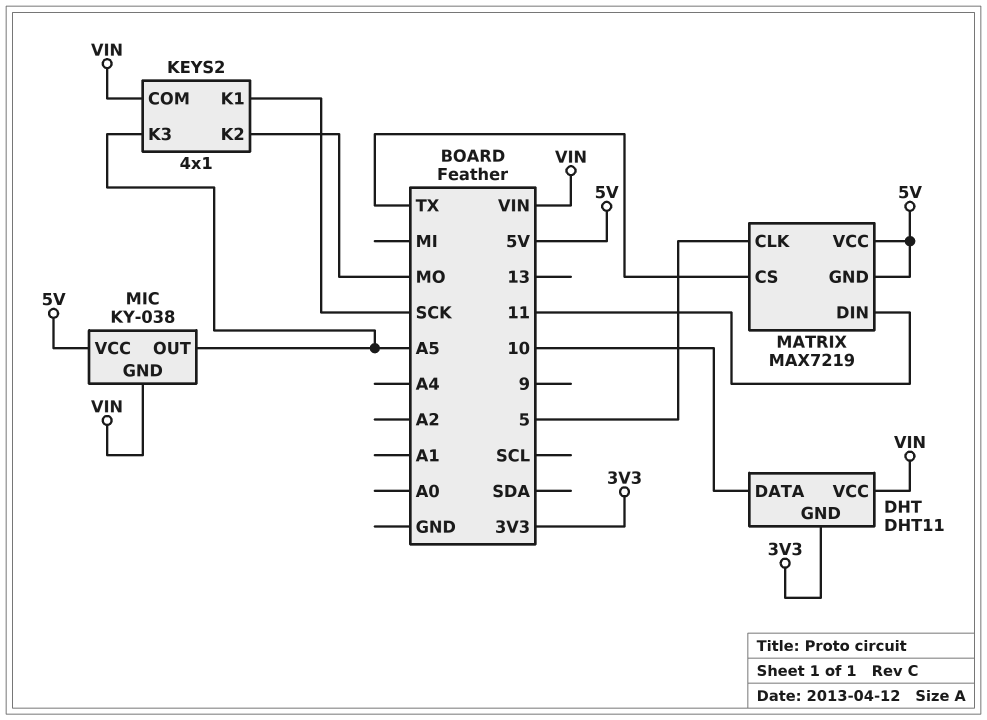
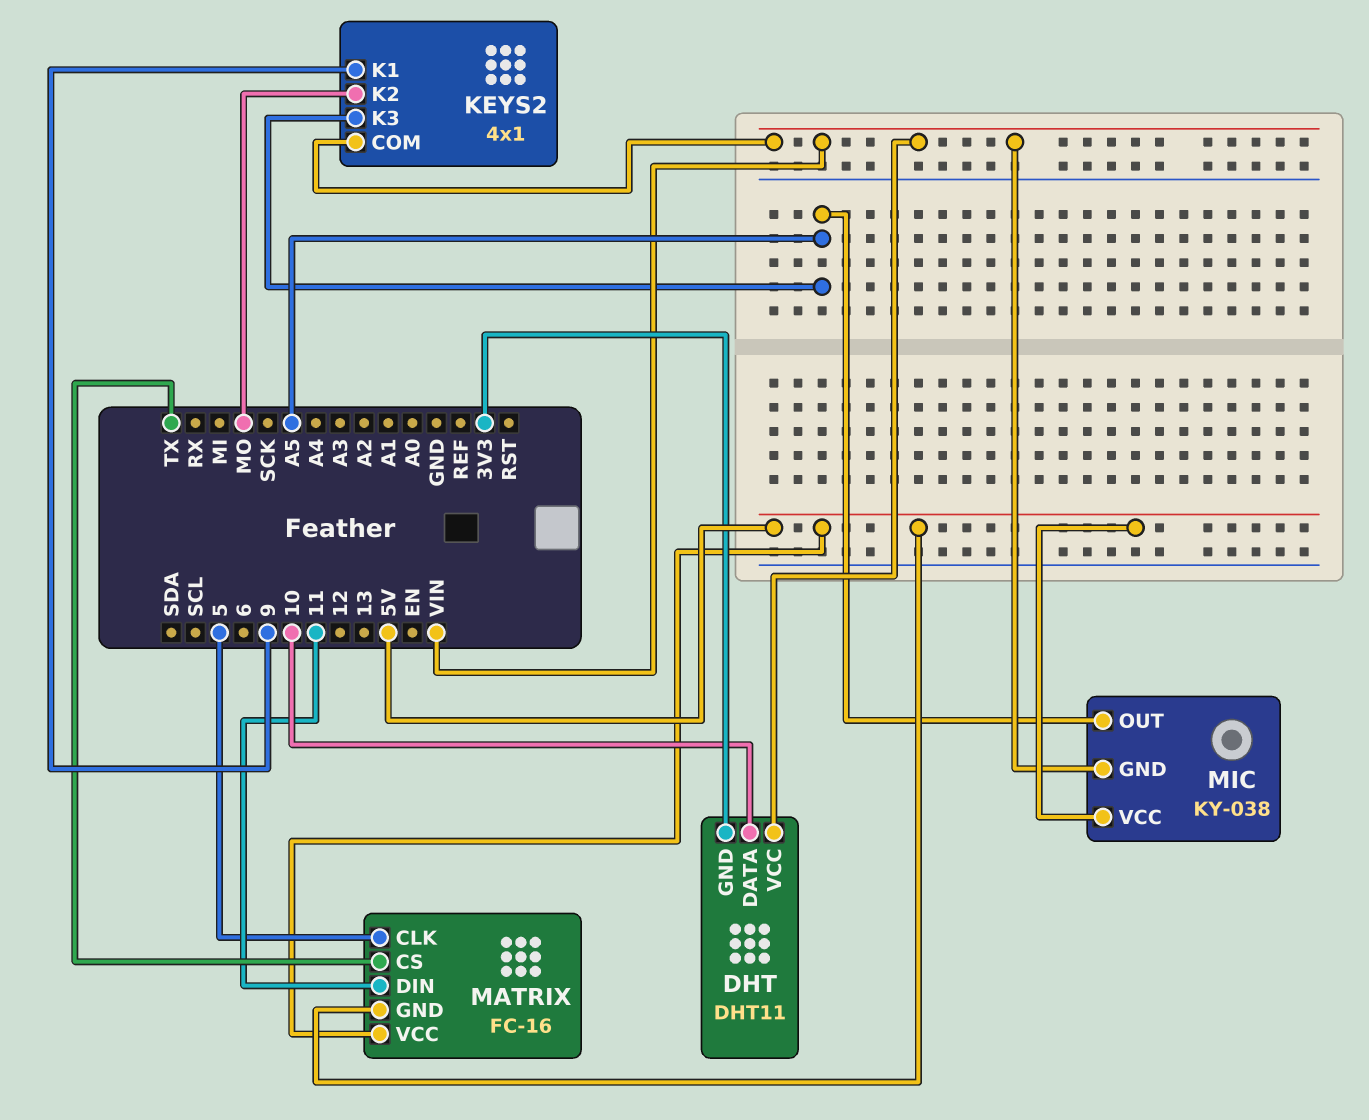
KEYS2 pin K1: SCK -> 9
MATRIX: MAX7219 -> FC-16

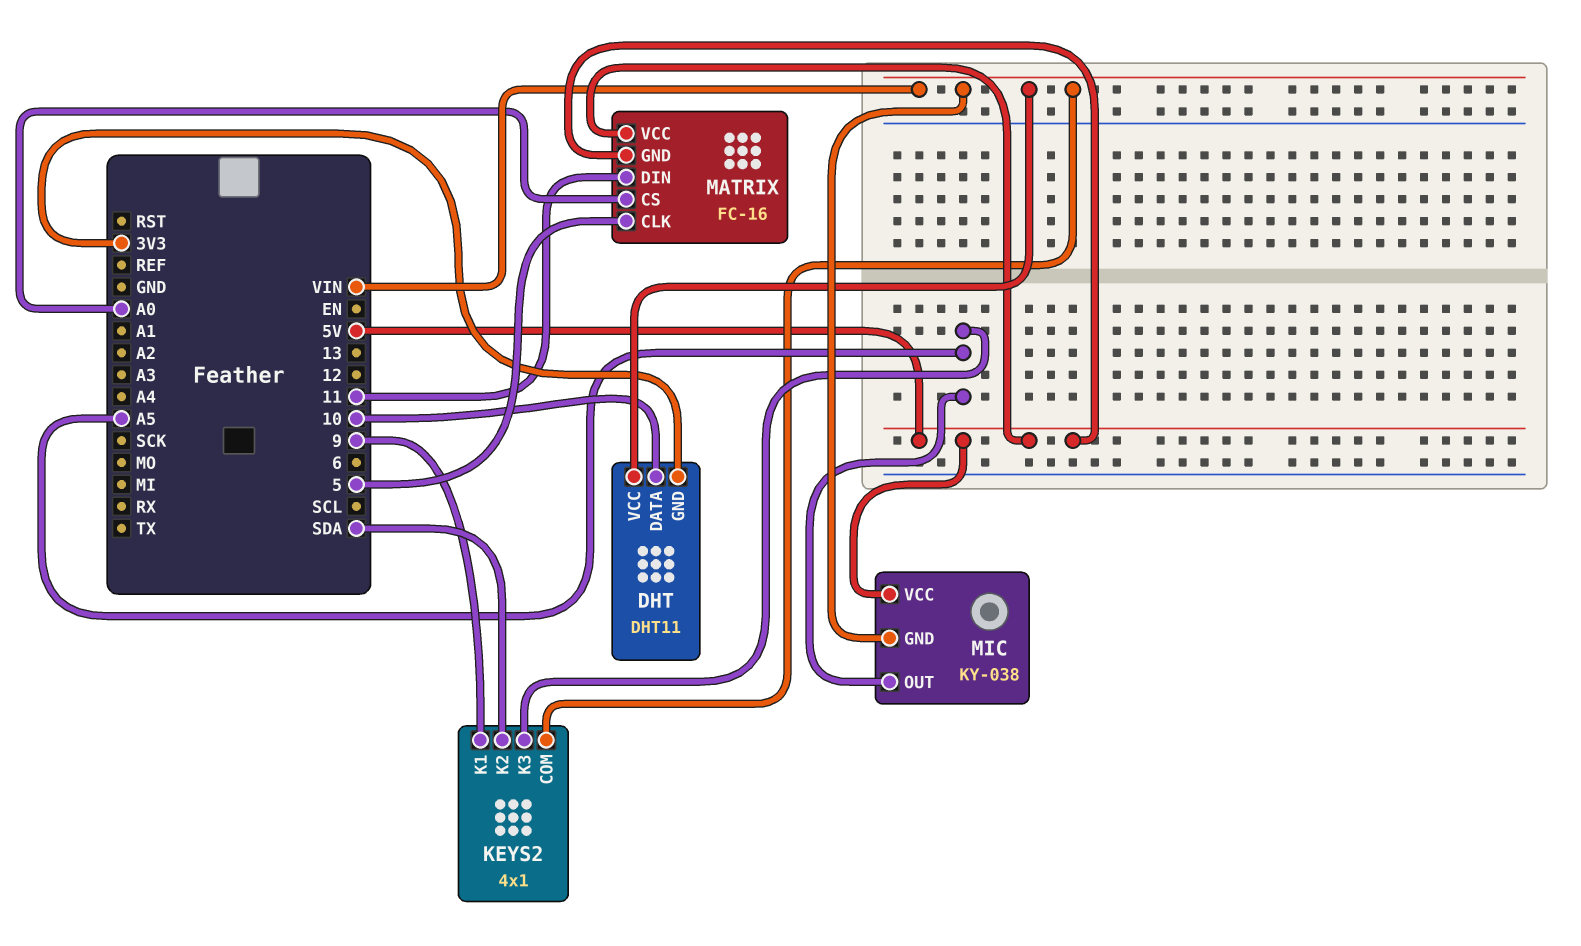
KEYS2 pin K2: MO -> SDA
MATRIX pin CS: TX -> A0

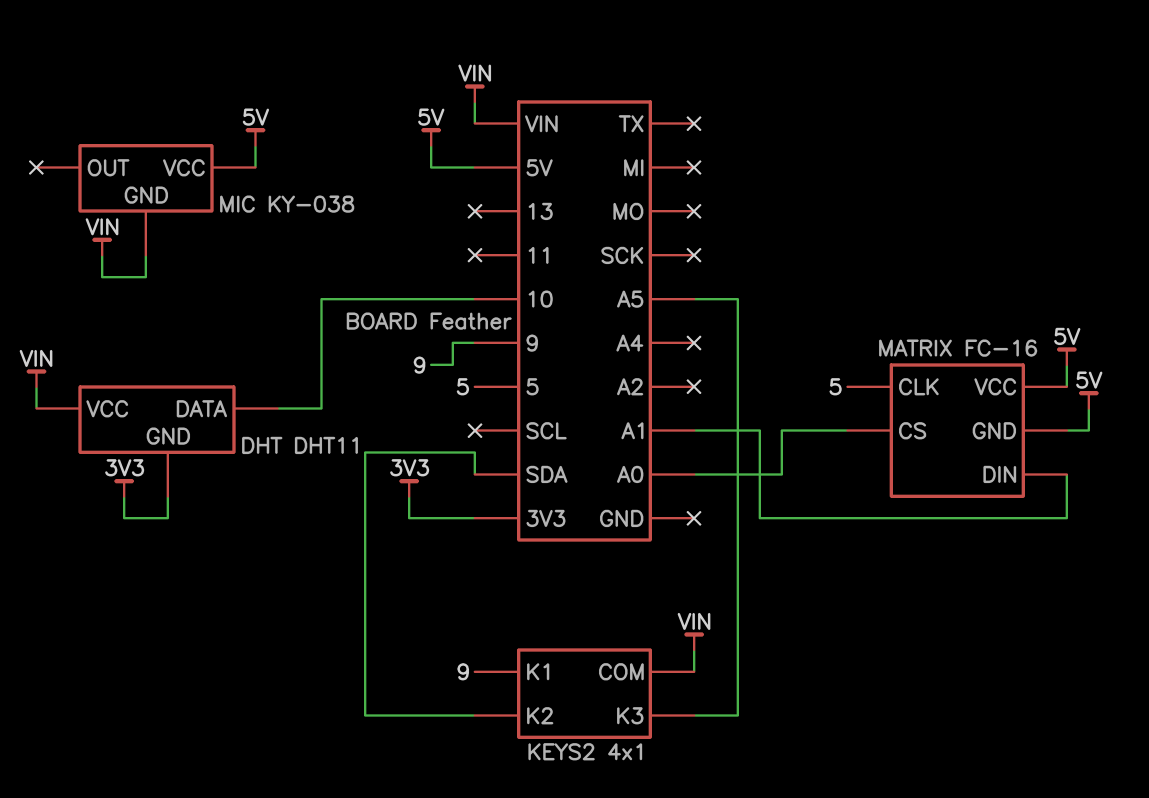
MATRIX pin DIN: 11 -> A1
MIC pin OUT: A5 -> none

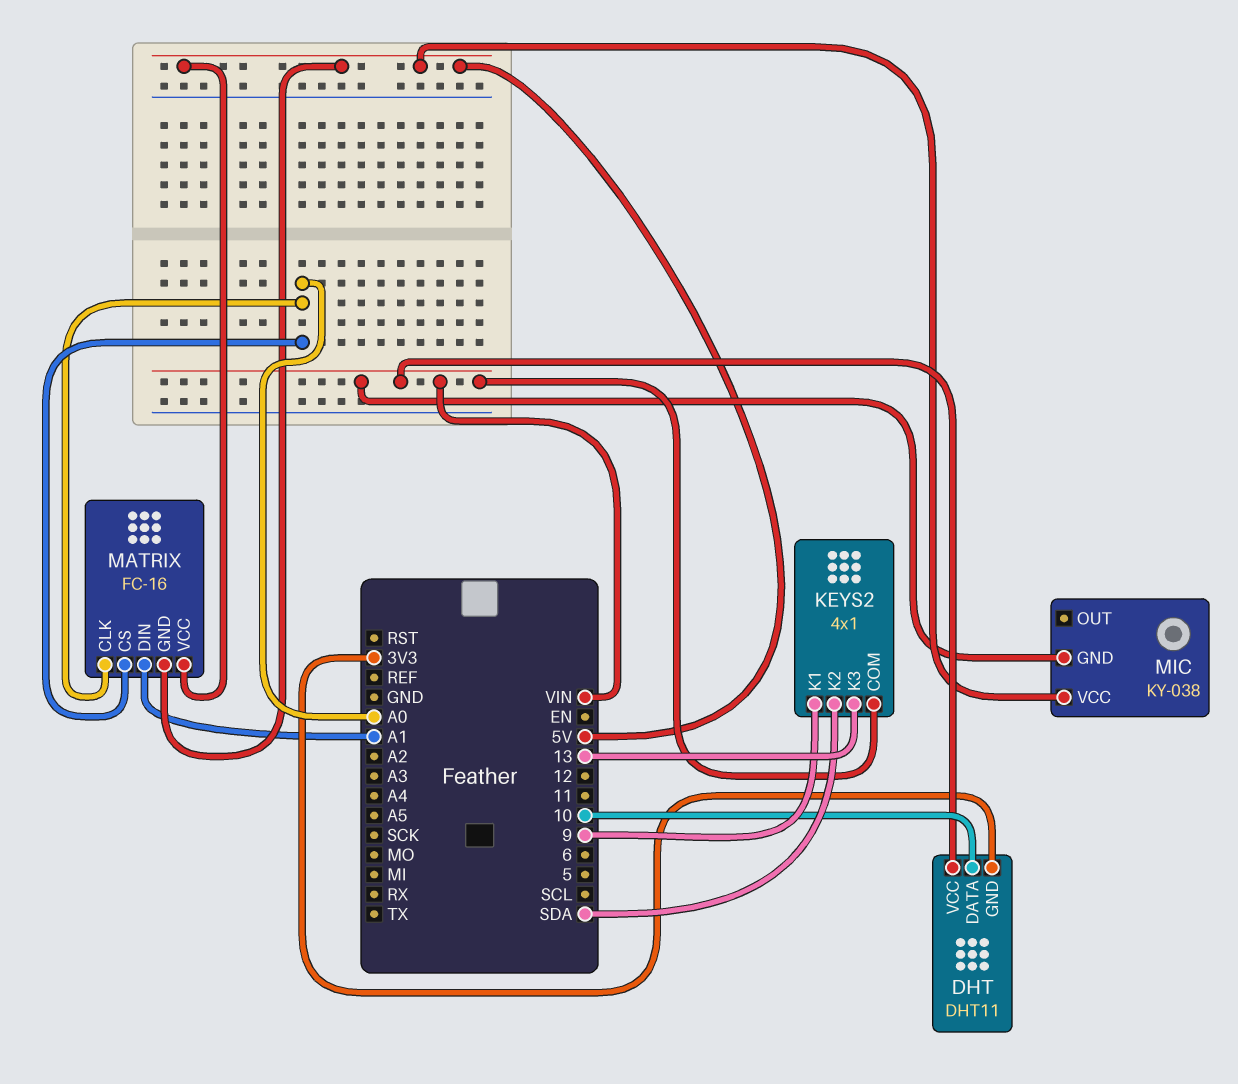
KEYS2 pin K3: A5 -> 13
MATRIX pin CLK: 5 -> A0

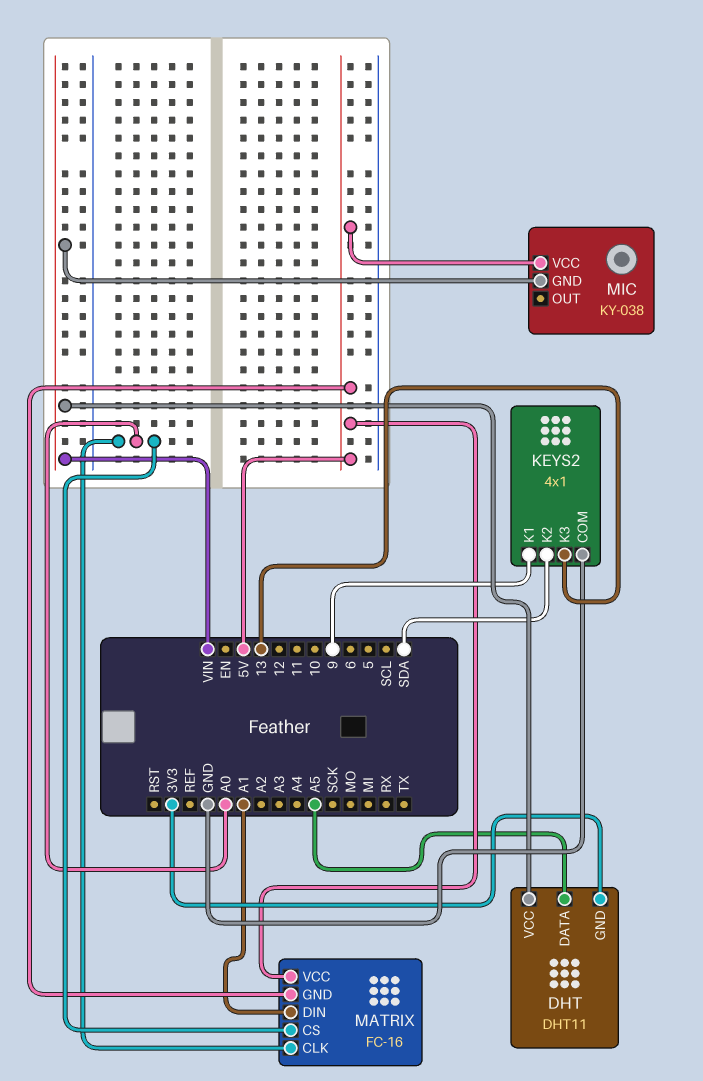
DHT pin DATA: 10 -> A5
KEYS2 pin COM: VIN -> GND

